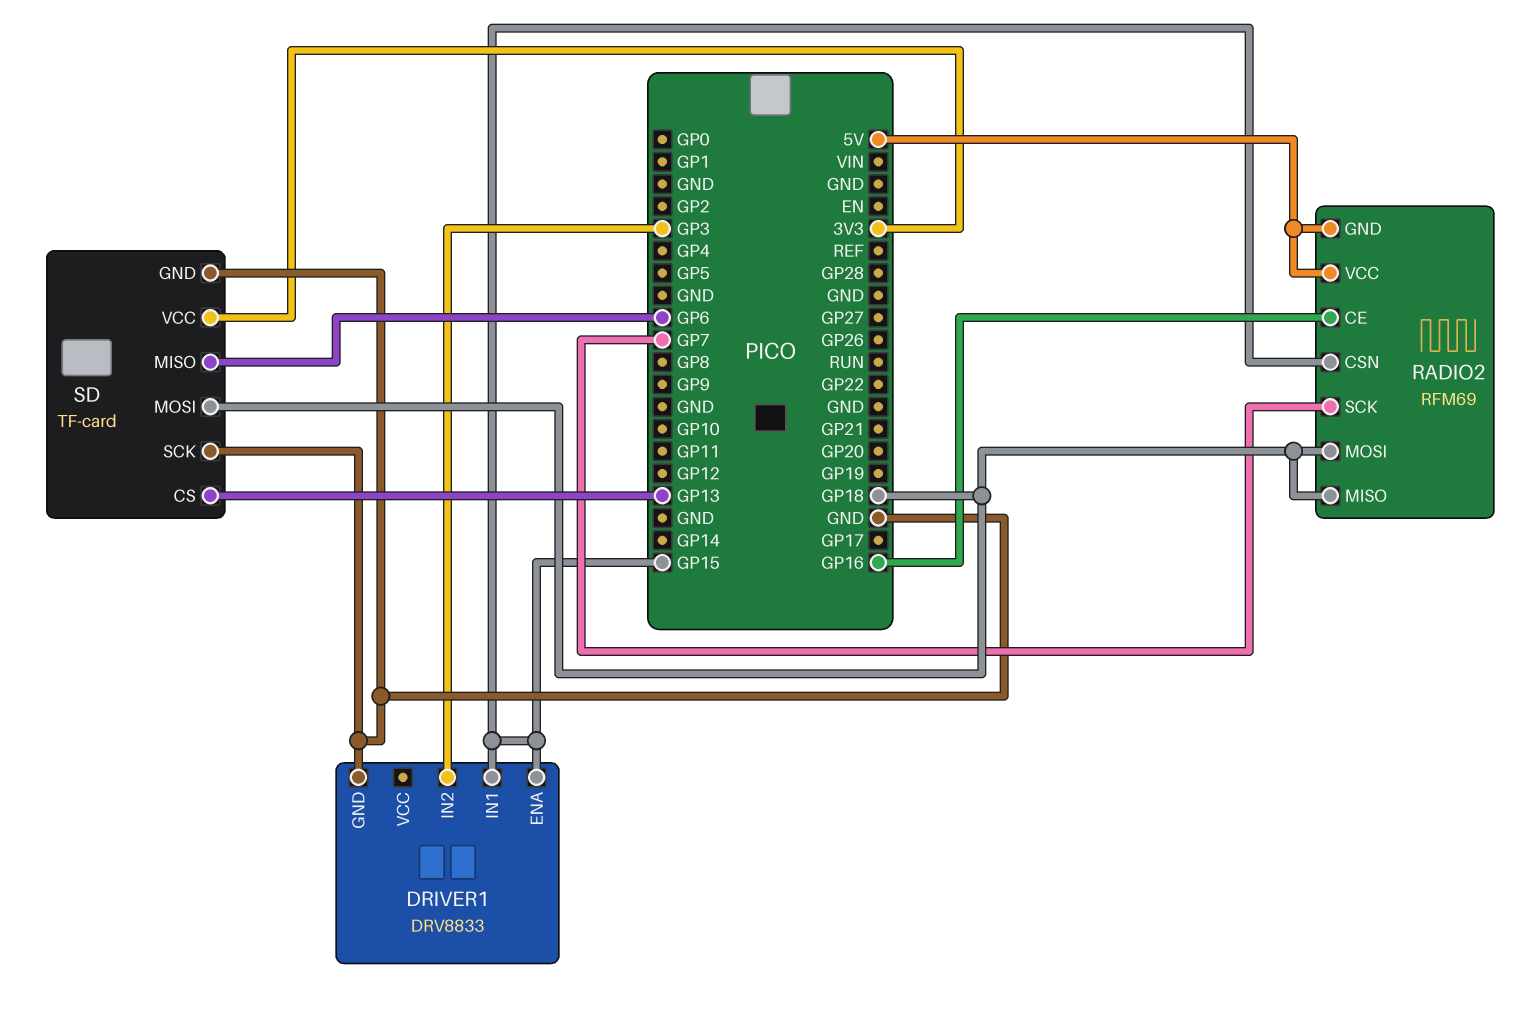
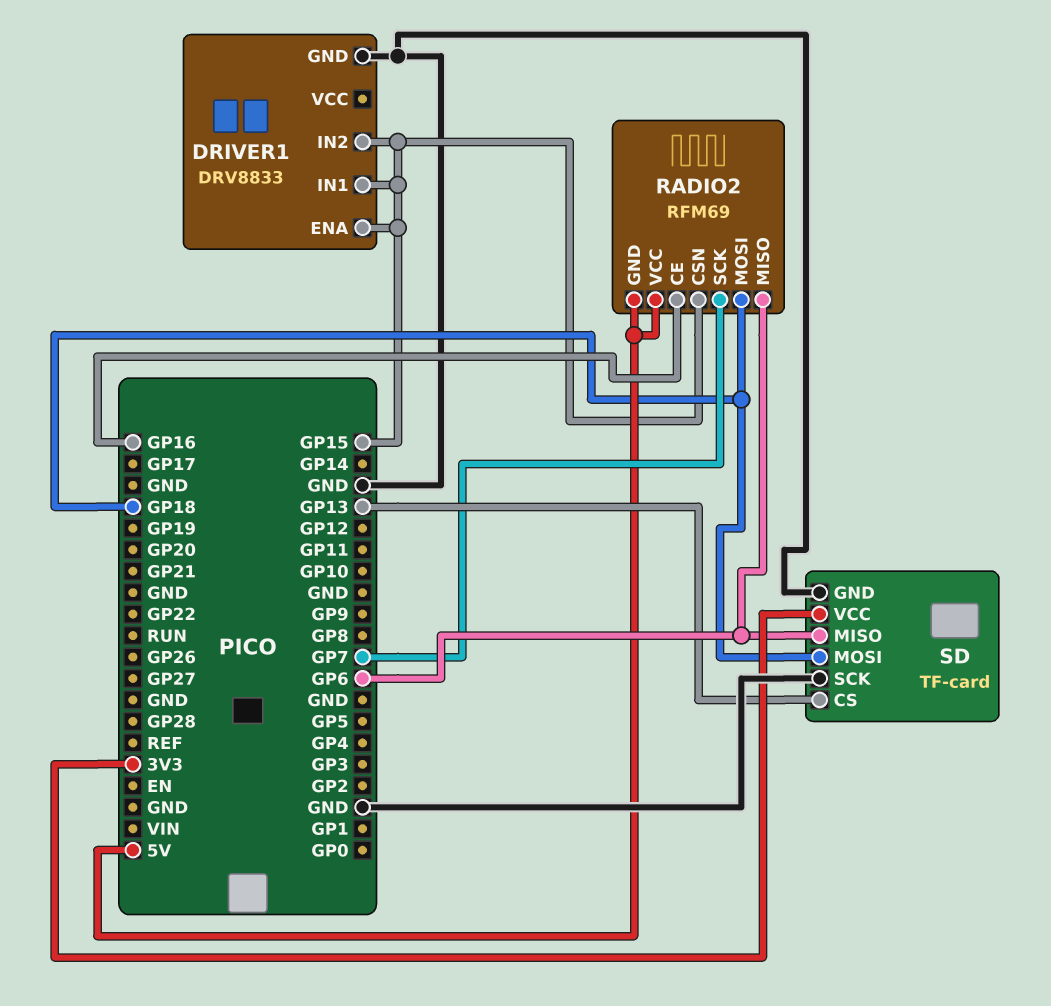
DRIVER1 pin IN2: GP3 -> GP15
RADIO2 pin MISO: GP18 -> GP6

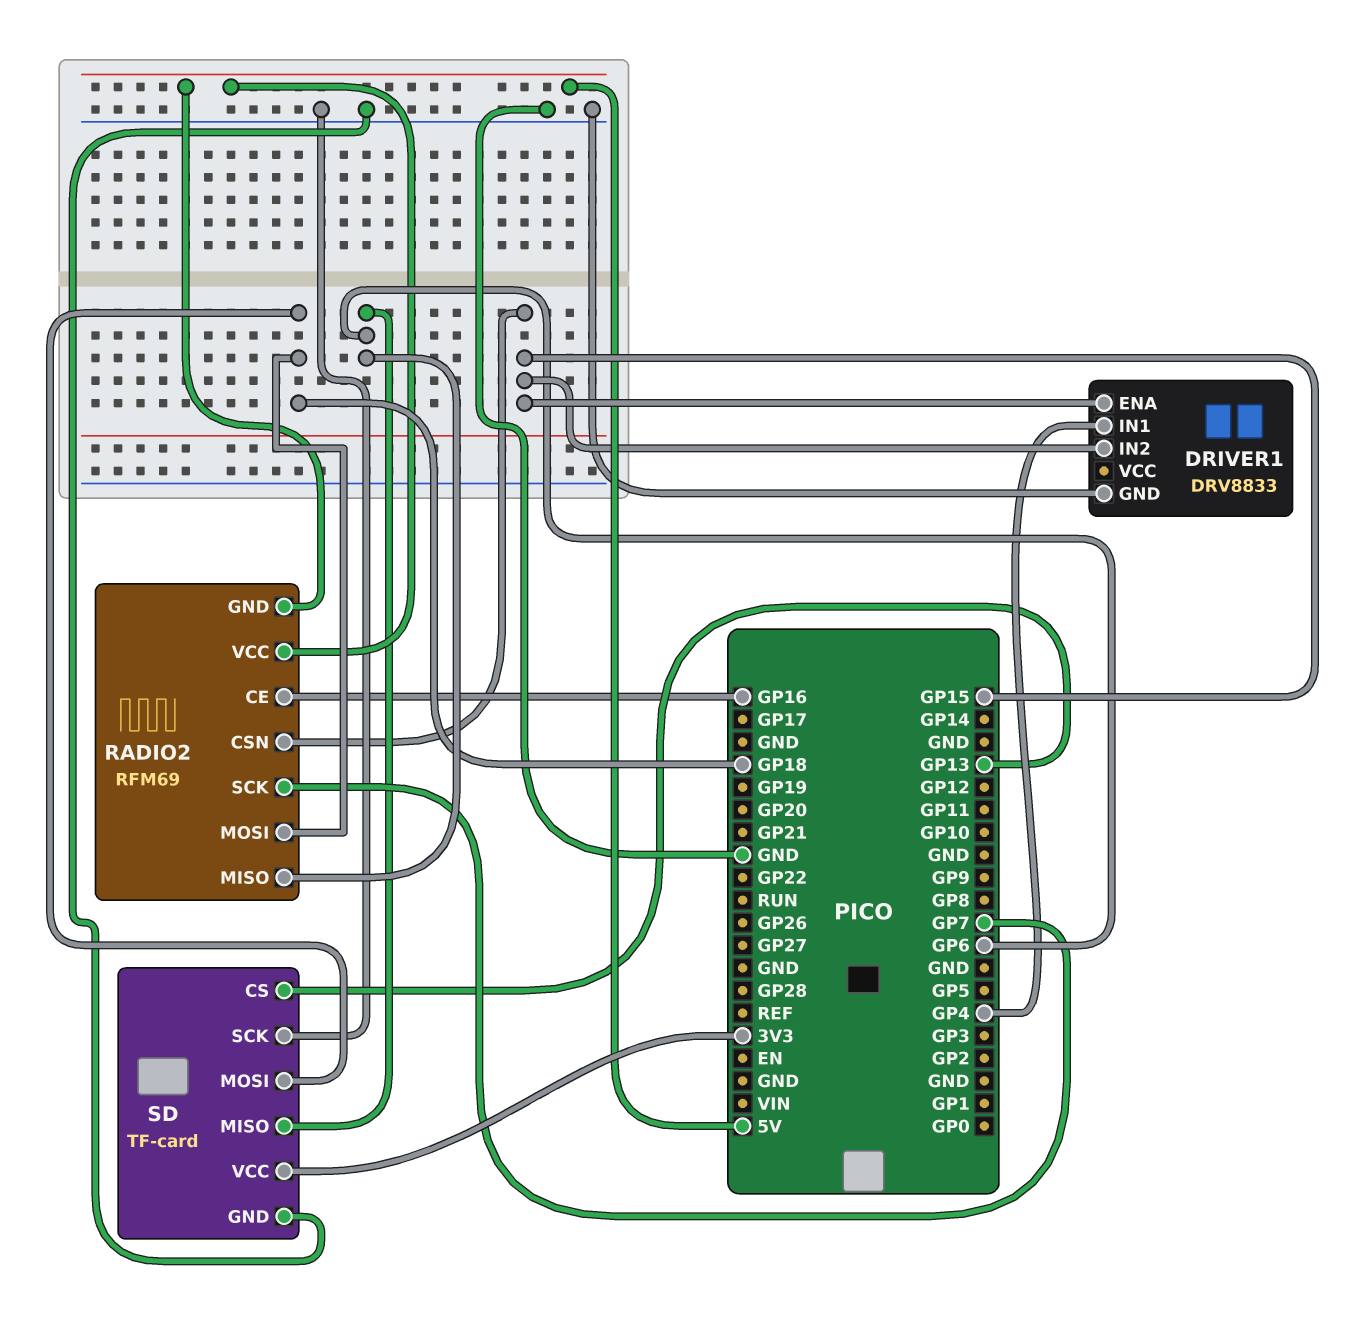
DRIVER1 pin IN1: GP15 -> GP4

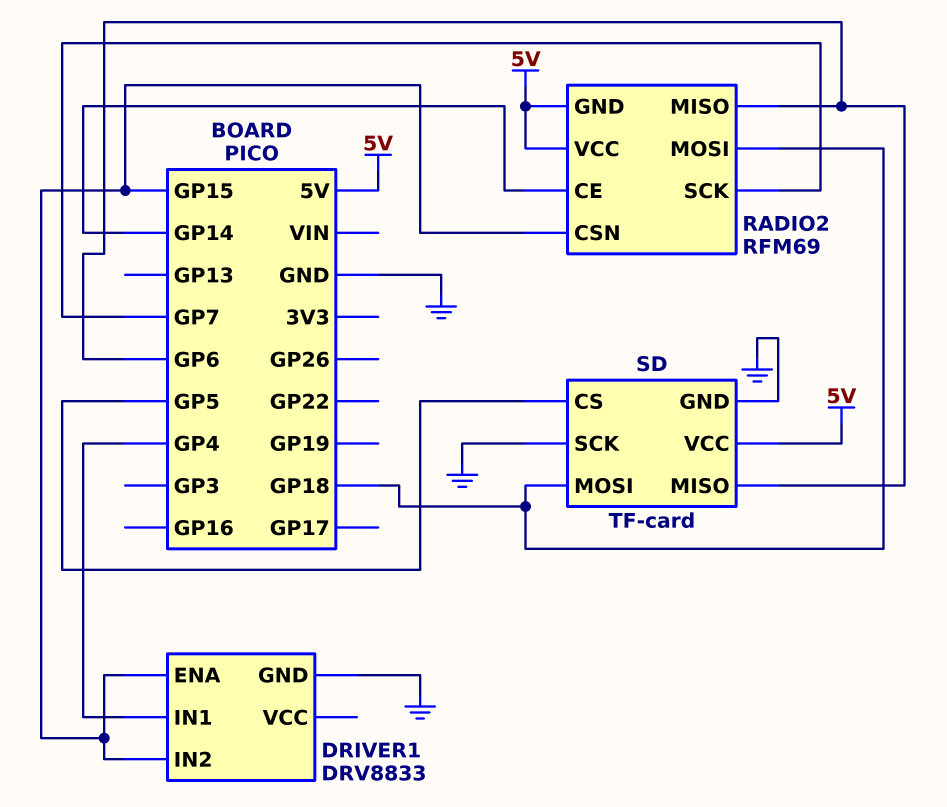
RADIO2 pin CE: GP16 -> GP14
SD pin CS: GP13 -> GP5
SD pin VCC: 3V3 -> 5V

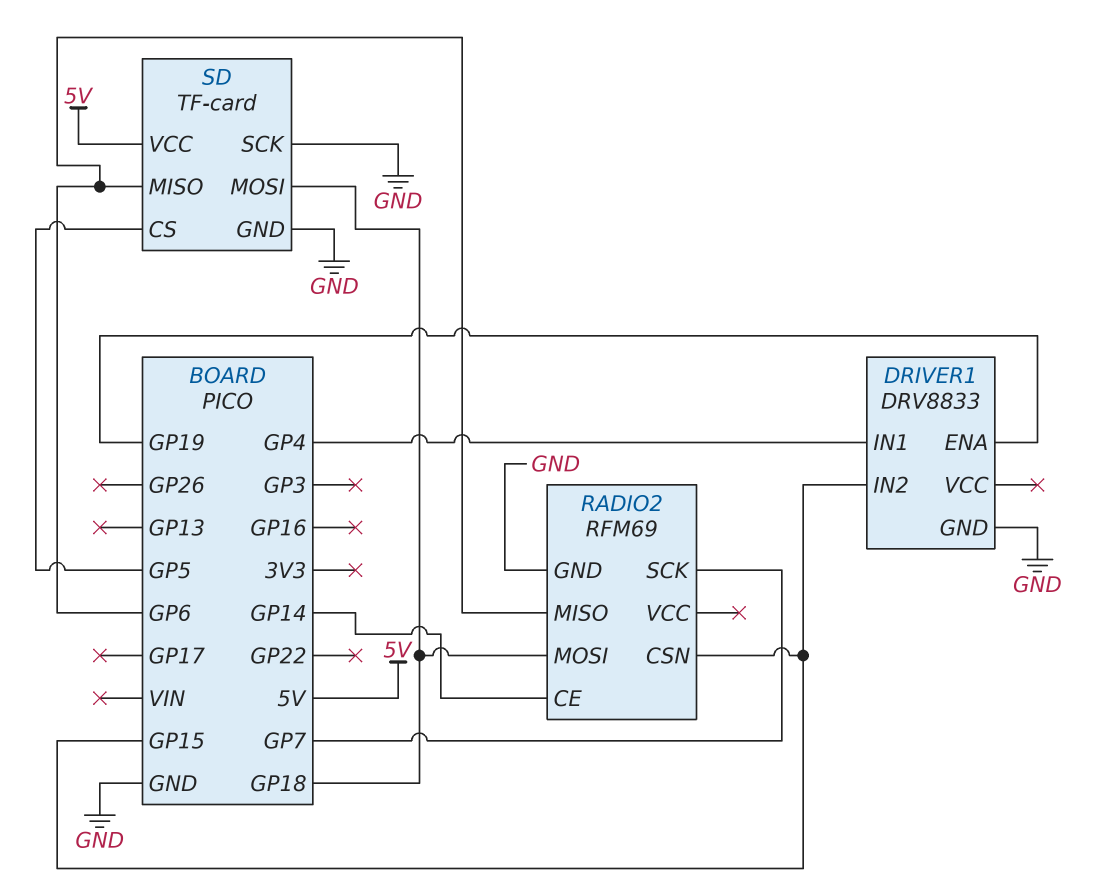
DRIVER1 pin ENA: GP15 -> GP19
RADIO2 pin GND: 5V -> GND
RADIO2 pin VCC: 5V -> none

